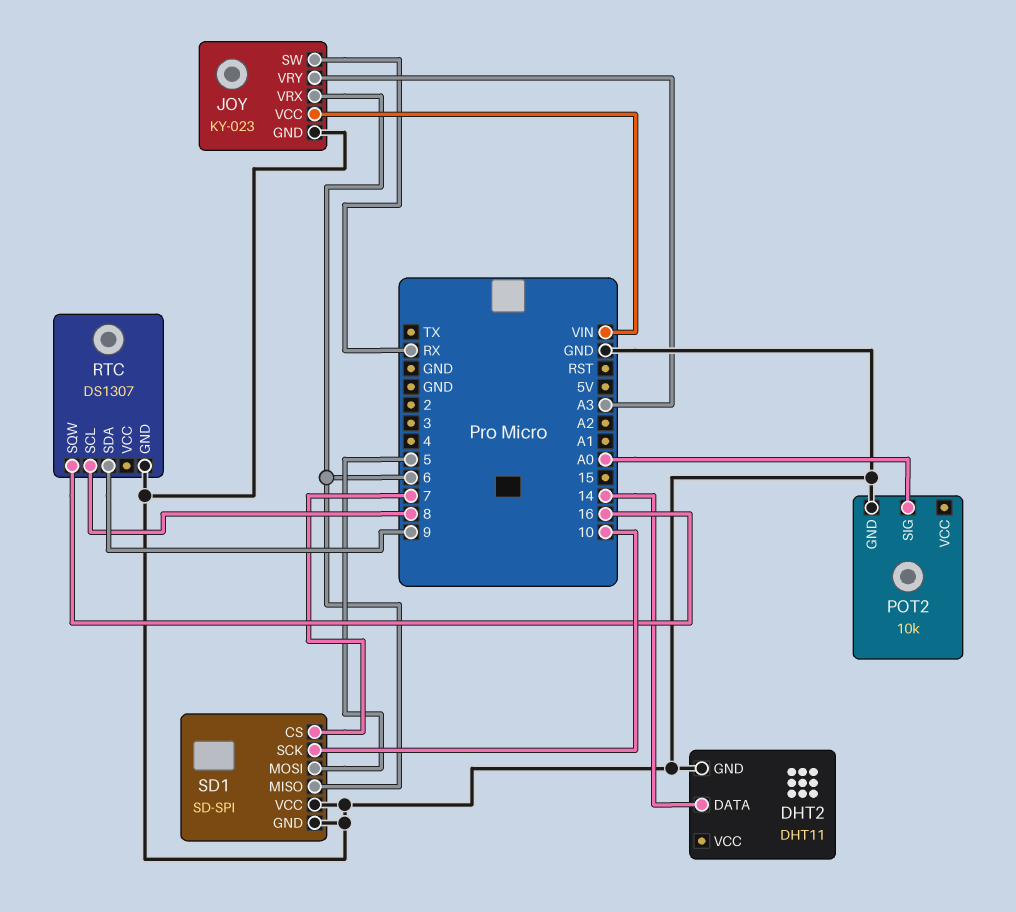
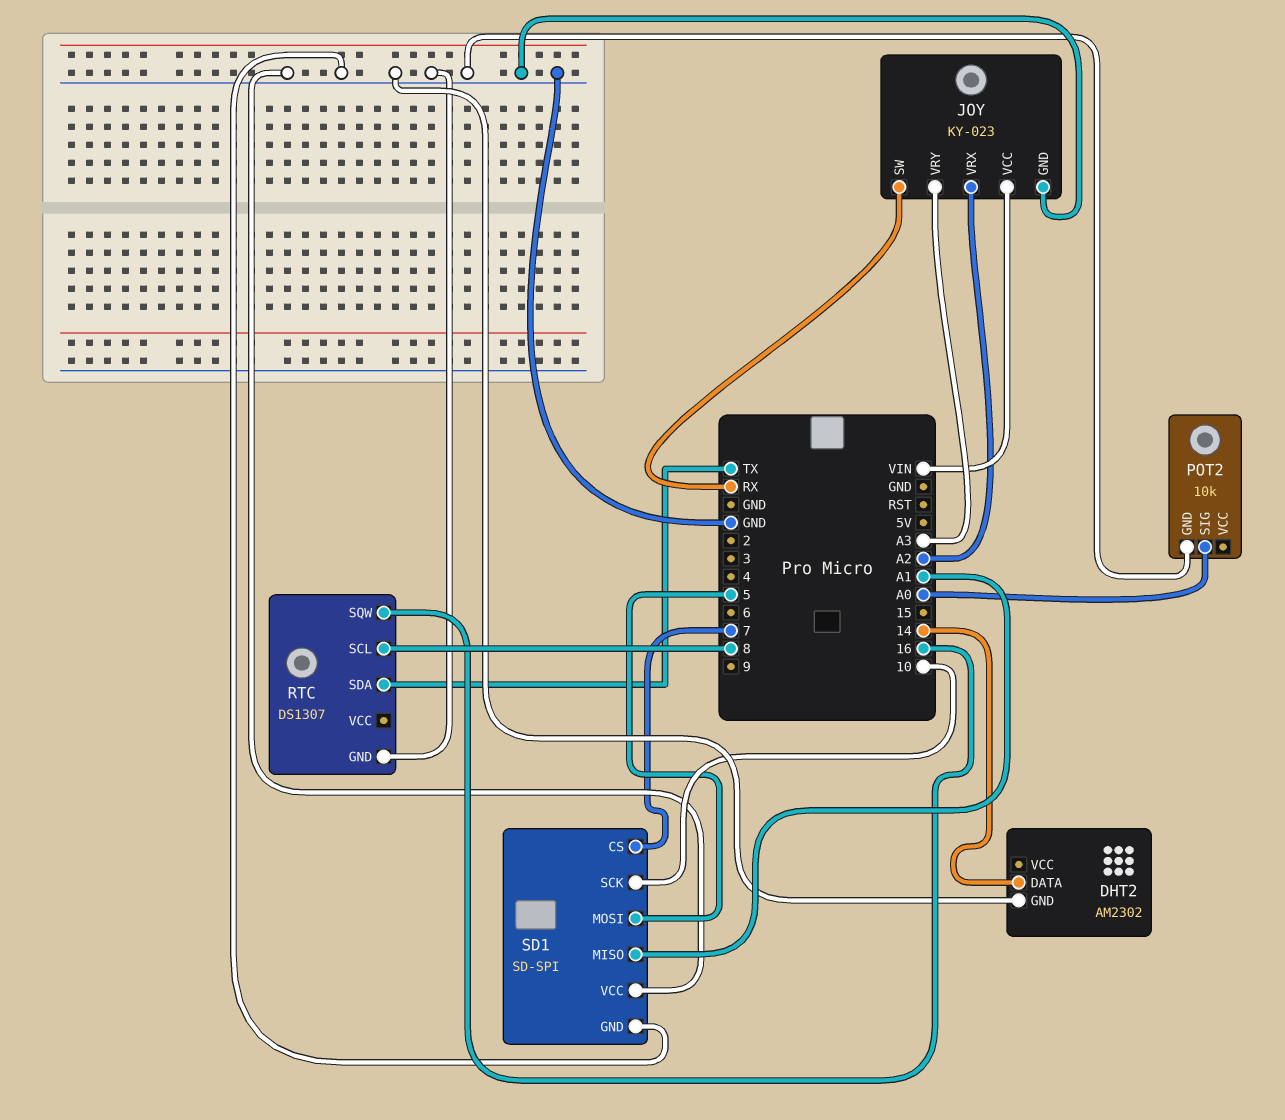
DHT2: DHT11 -> AM2302
JOY pin VRX: 6 -> A2
RTC pin SDA: 9 -> TX
SD1 pin MISO: 6 -> A1

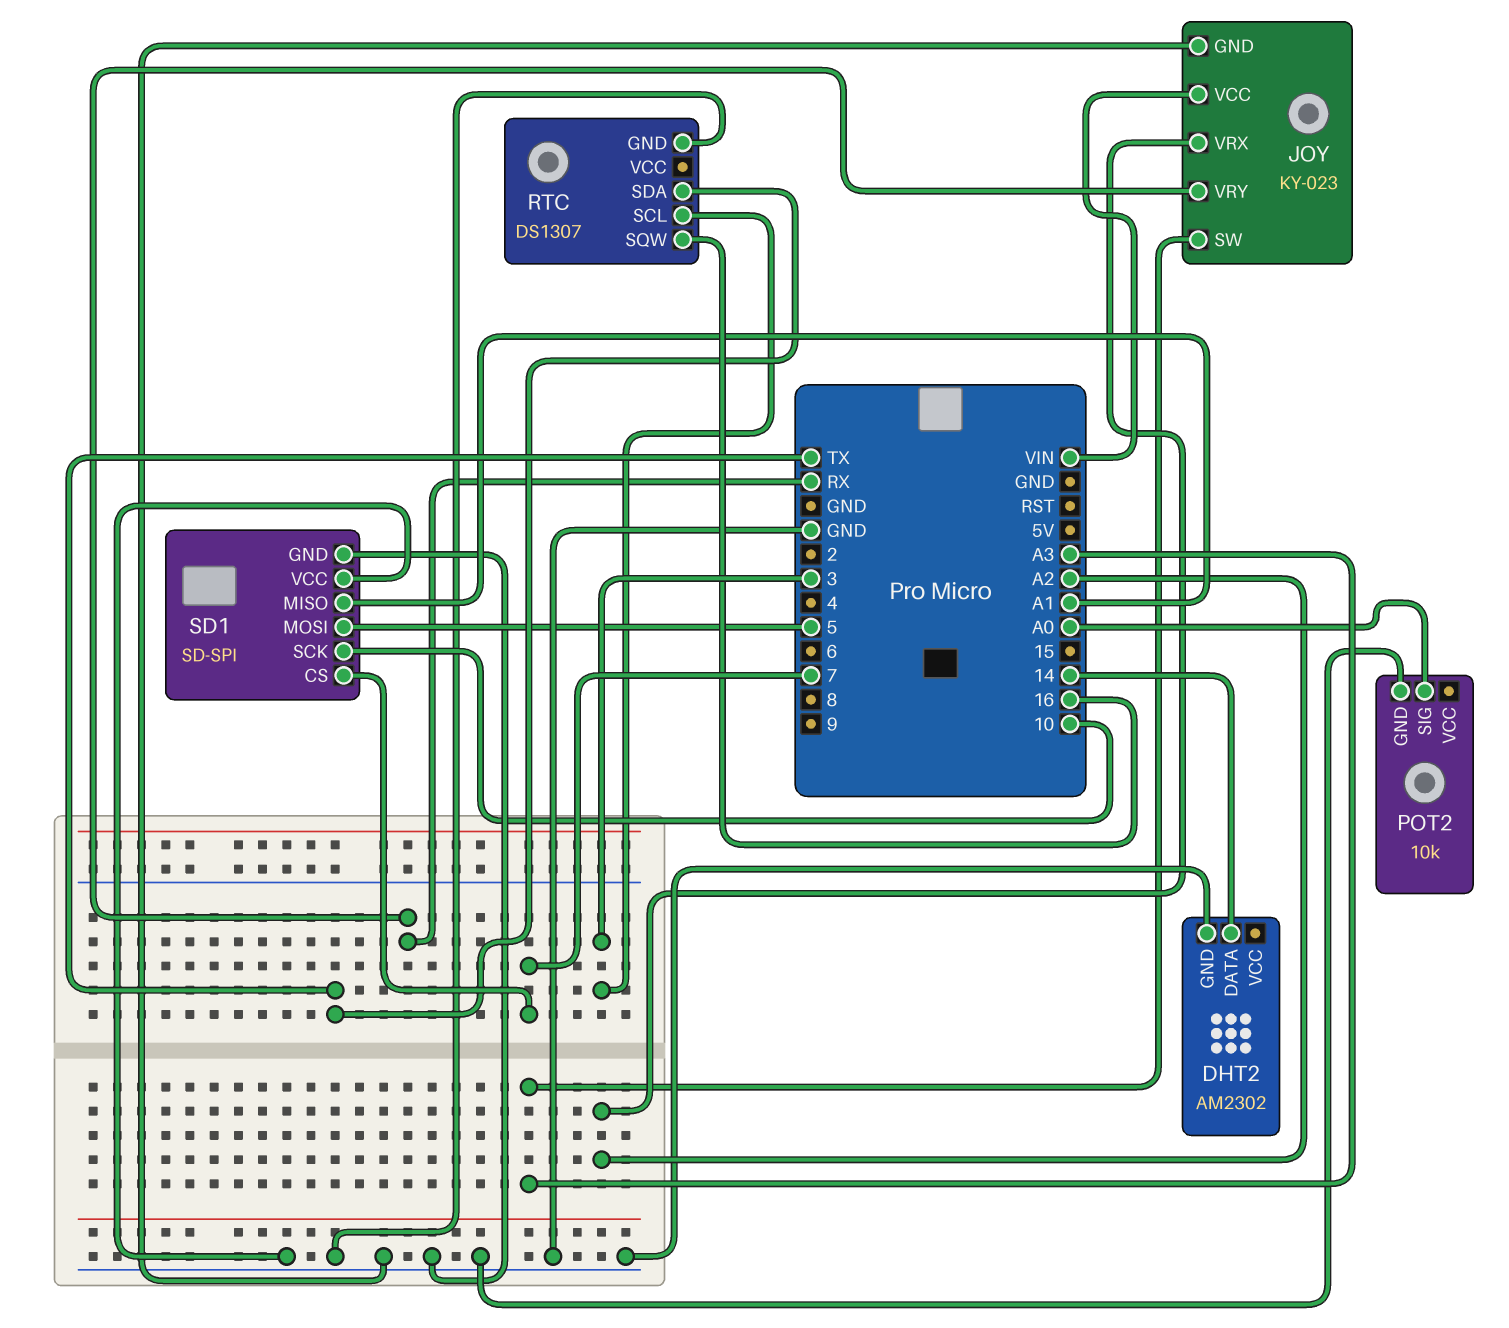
JOY pin SW: RX -> A3
JOY pin VRY: A3 -> RX
RTC pin SCL: 8 -> 3

